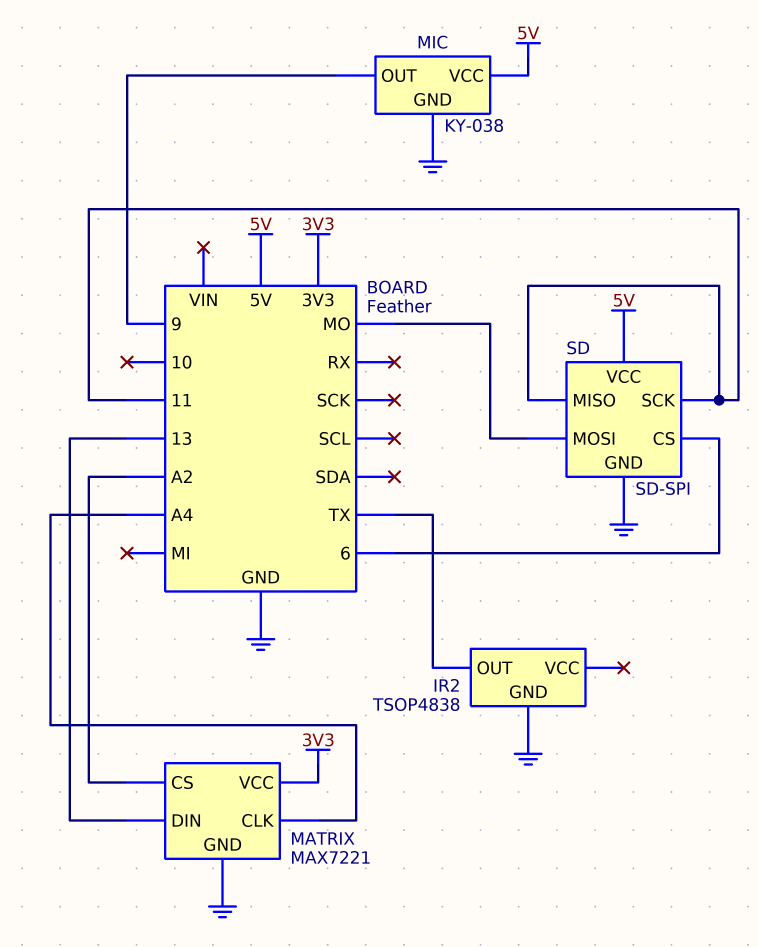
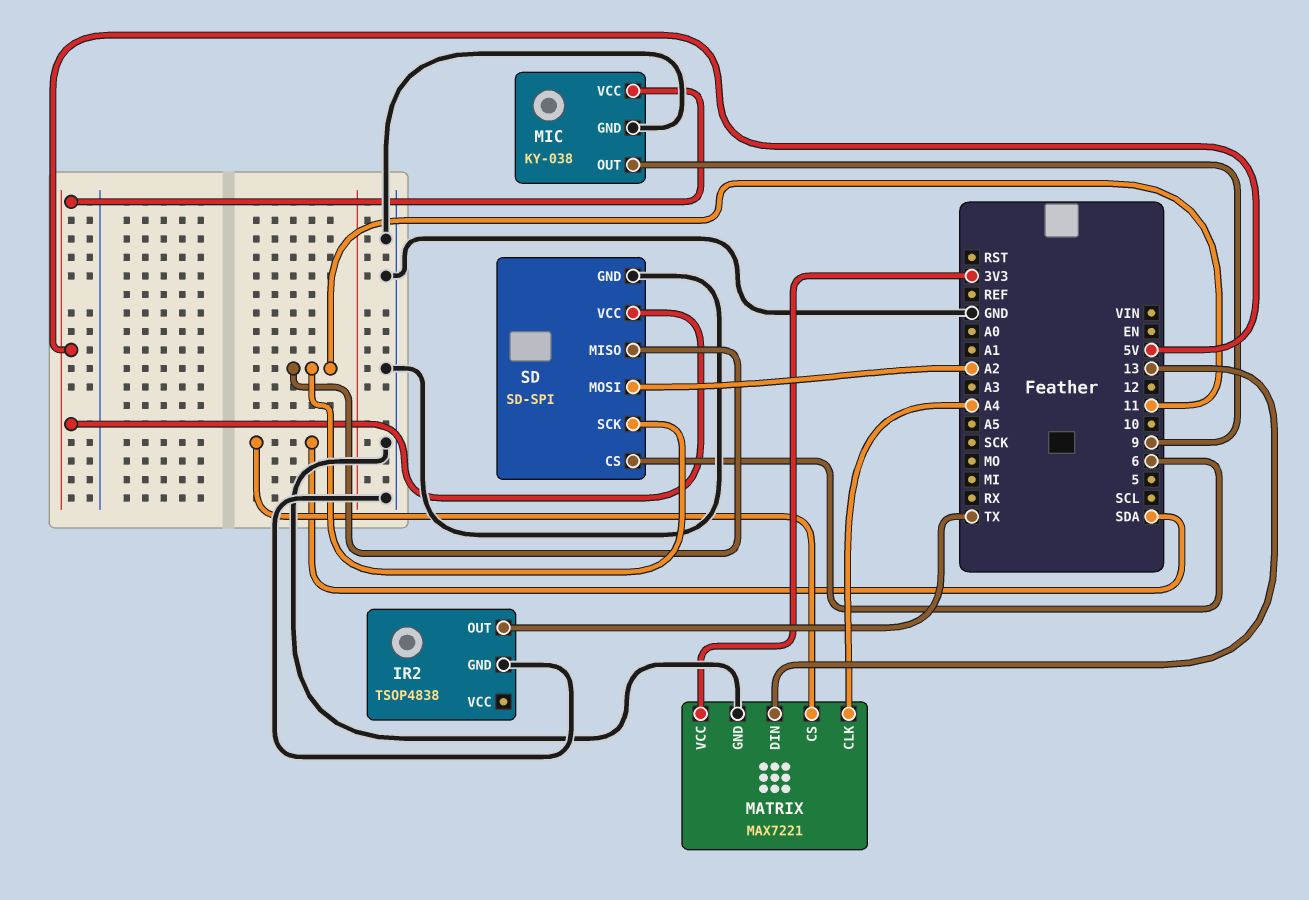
MATRIX pin CS: A2 -> SDA
SD pin MOSI: MO -> A2

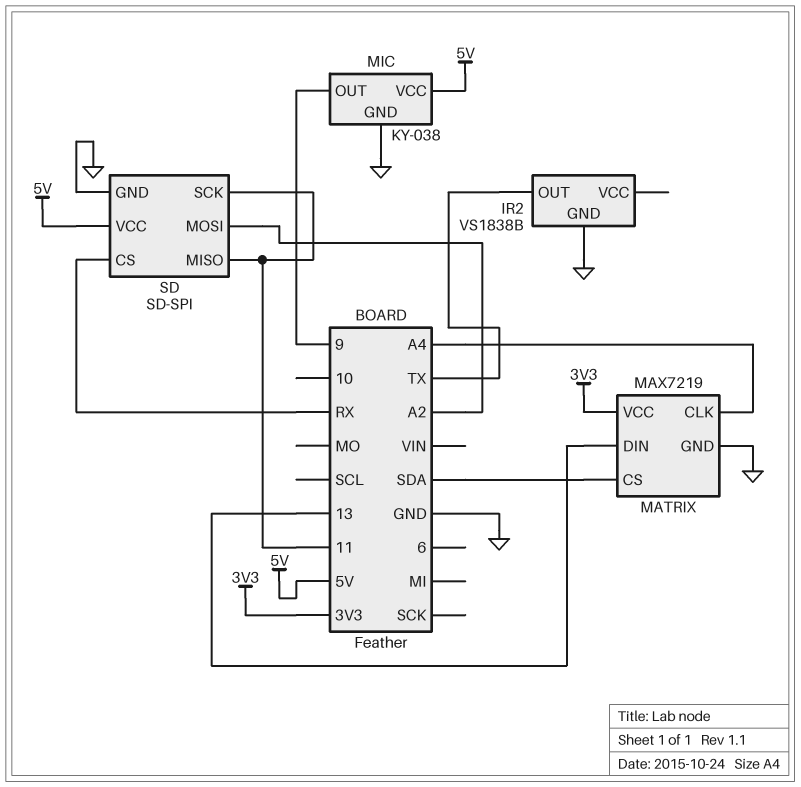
IR2: TSOP4838 -> VS1838B
MATRIX: MAX7221 -> MAX7219
SD pin CS: 6 -> RX

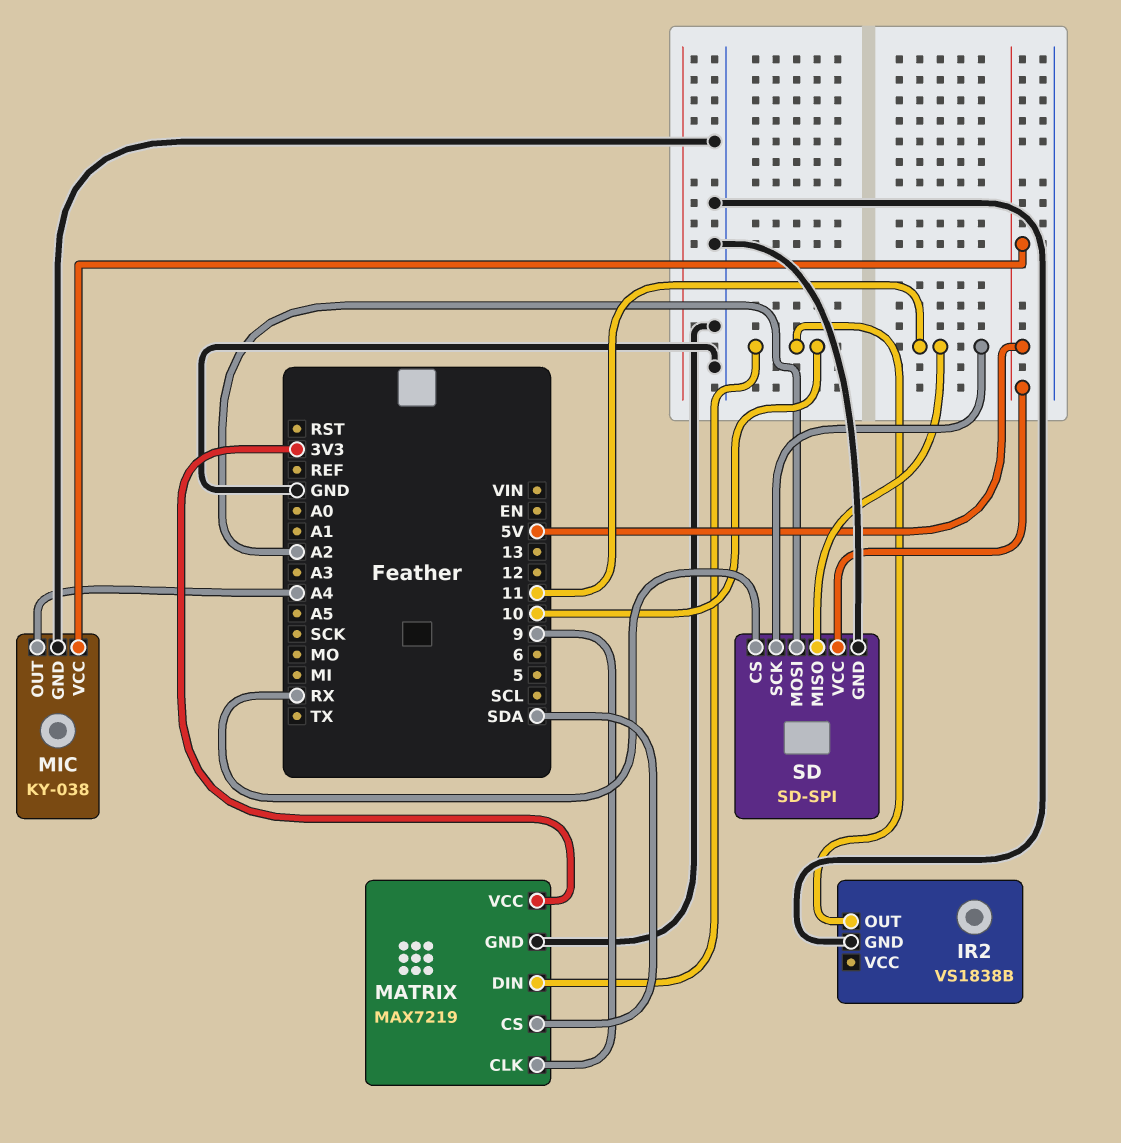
IR2 pin OUT: TX -> 10
MATRIX pin CLK: A4 -> 9
MATRIX pin DIN: 13 -> 10
MIC pin OUT: 9 -> A4

